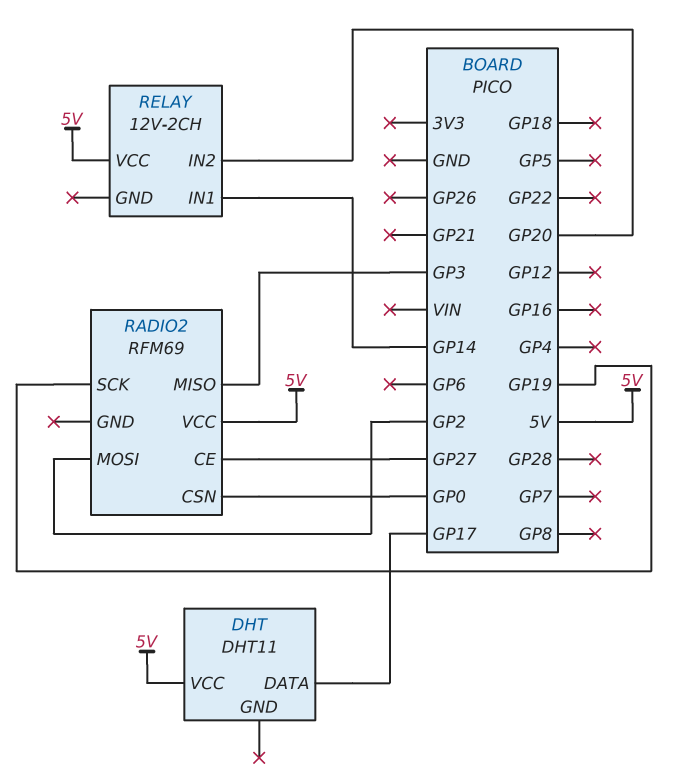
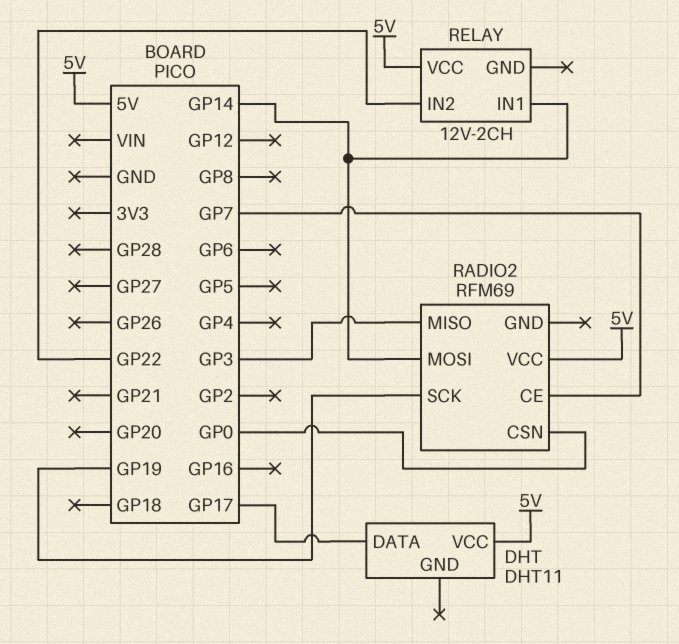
RADIO2 pin CE: GP27 -> GP7
RADIO2 pin MOSI: GP2 -> GP14
RELAY pin IN2: GP20 -> GP22

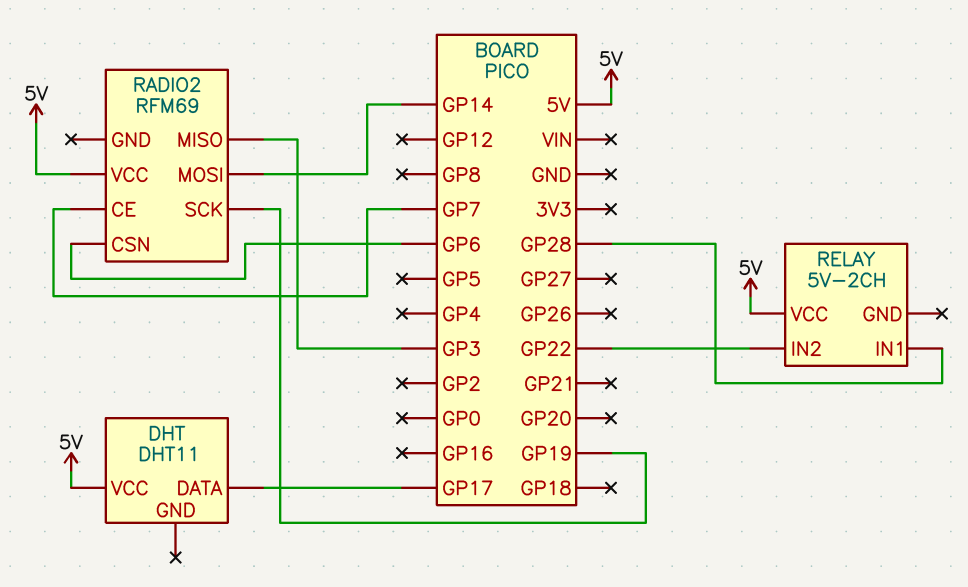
RADIO2 pin CSN: GP0 -> GP6
RELAY: 12V-2CH -> 5V-2CH
RELAY pin IN1: GP14 -> GP28

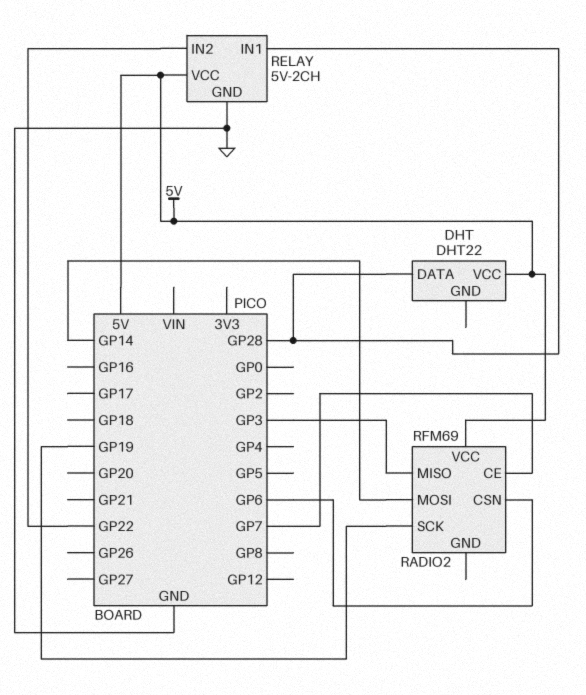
DHT: DHT11 -> DHT22
DHT pin DATA: GP17 -> GP28
RELAY pin GND: none -> GND

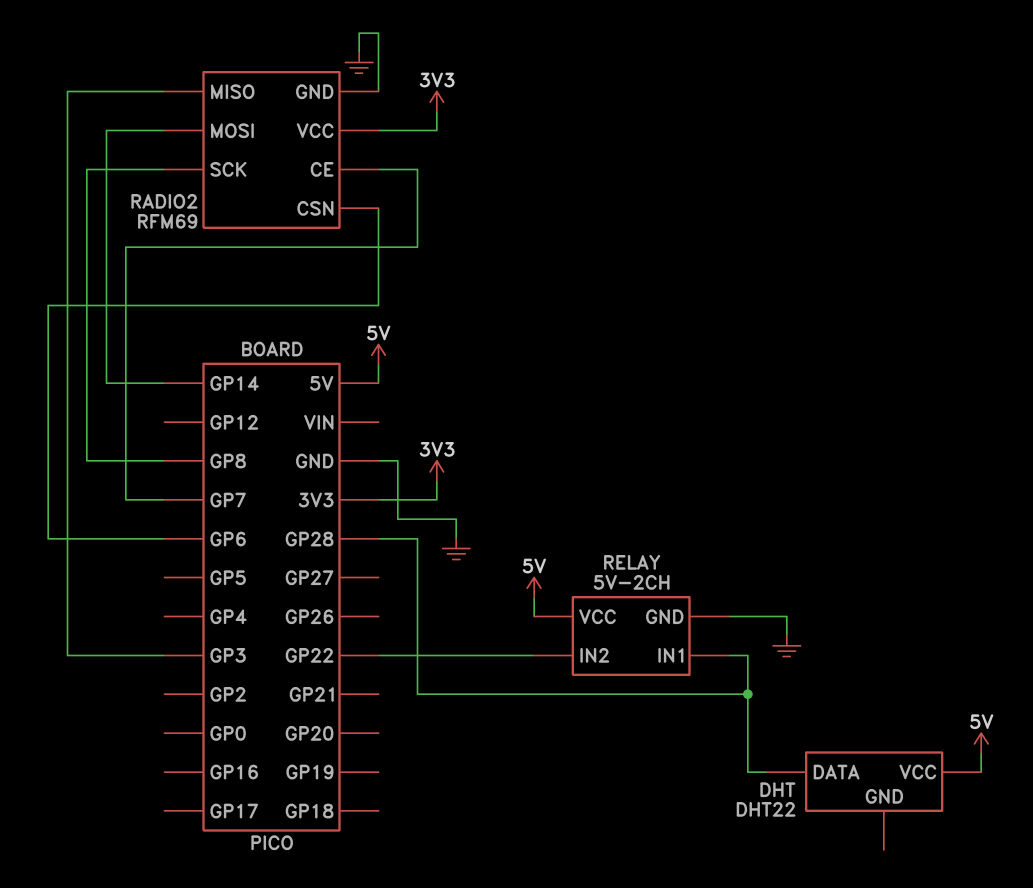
RADIO2 pin GND: none -> GND
RADIO2 pin SCK: GP19 -> GP8
RADIO2 pin VCC: 5V -> 3V3

